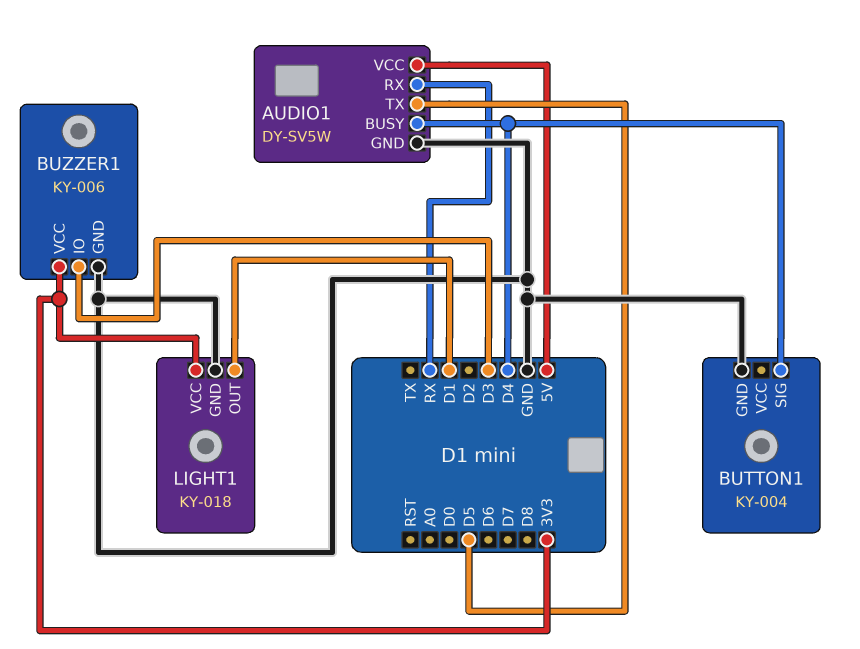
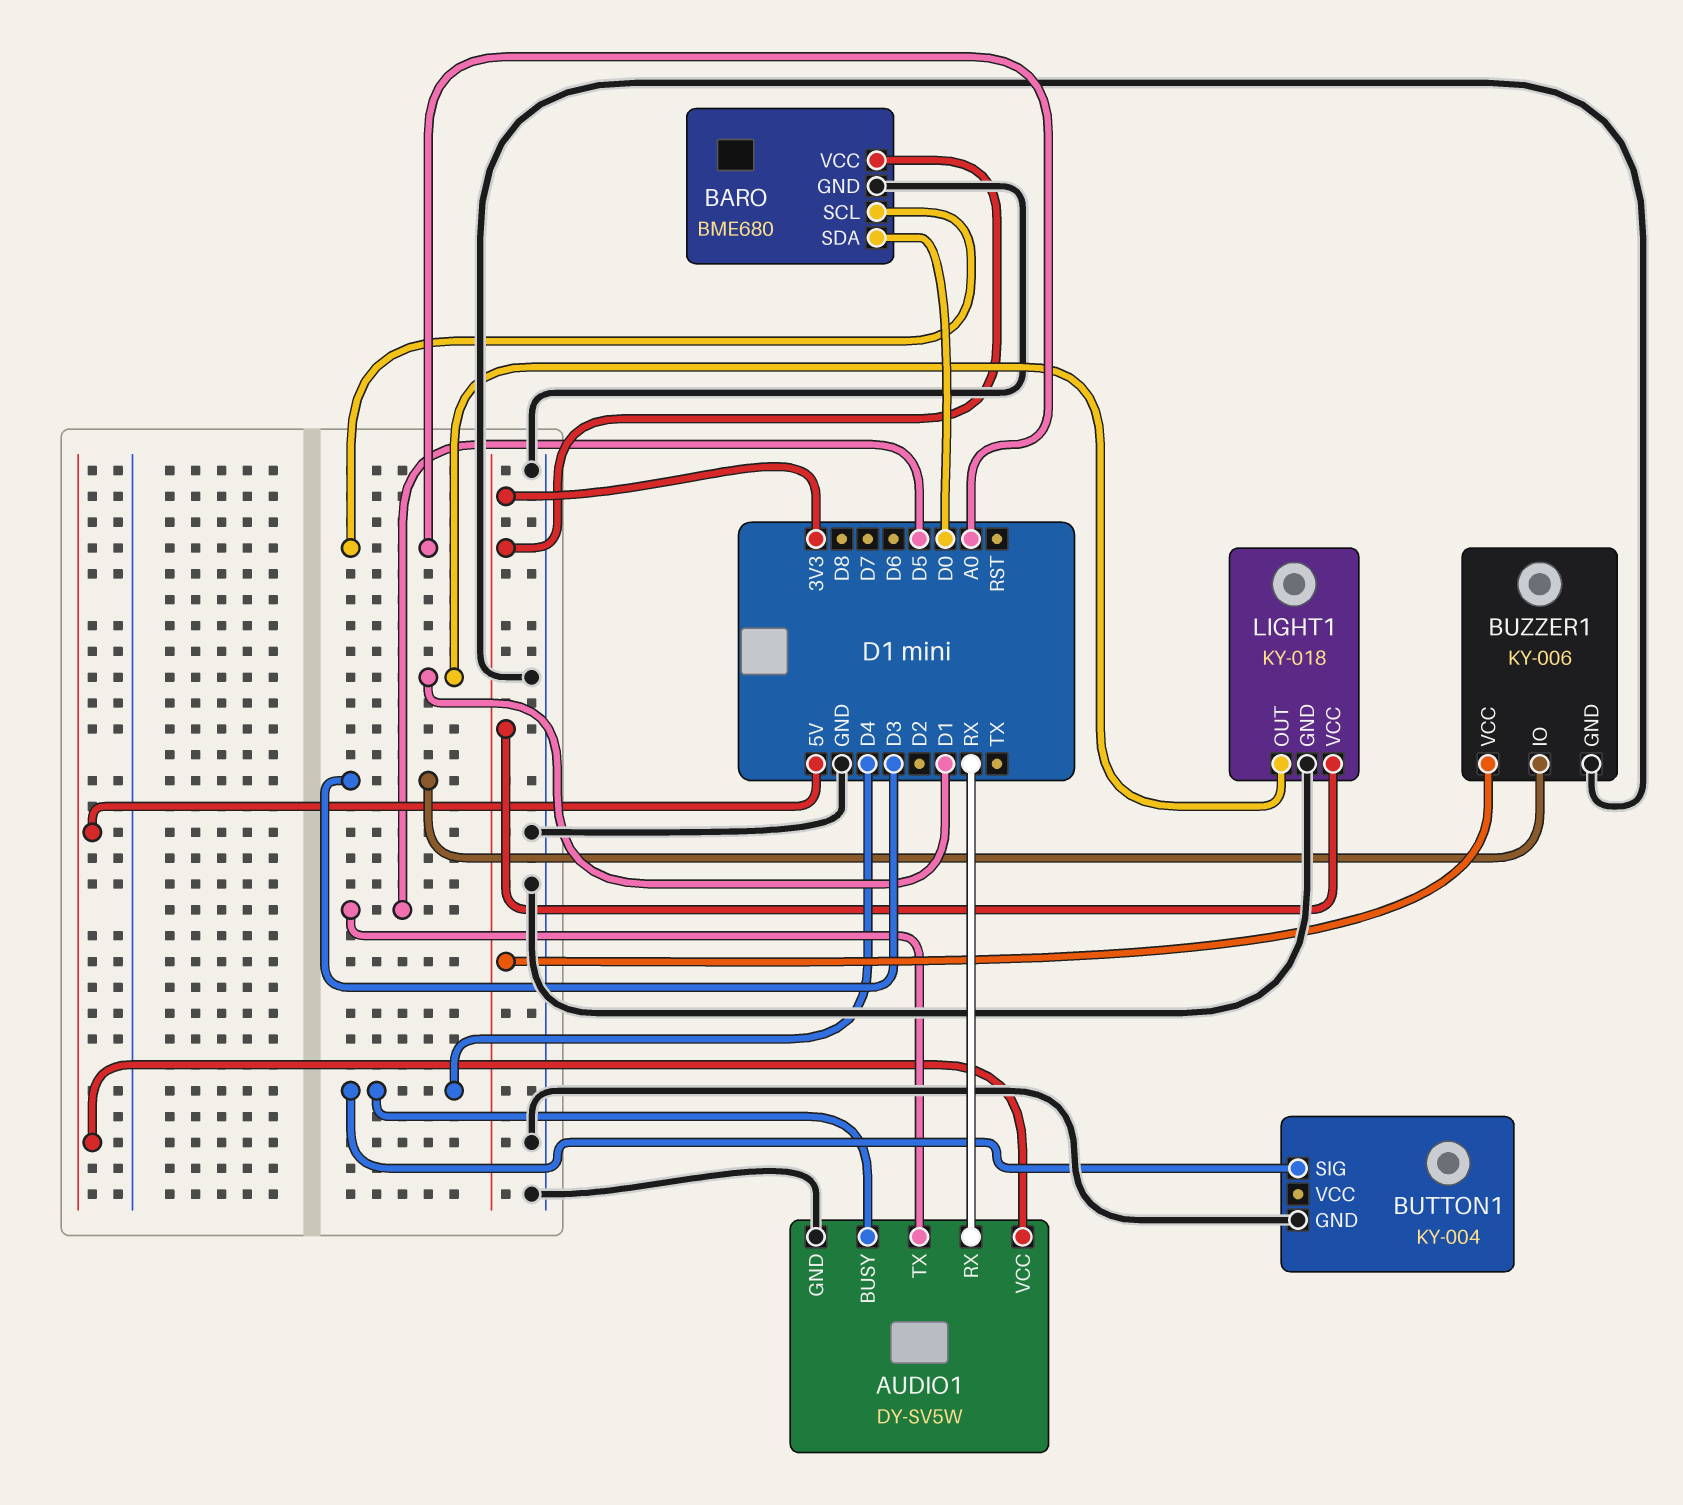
BARO: none -> BME680
BARO pin GND: none -> GND
BARO pin SCL: none -> A0
BARO pin SDA: none -> D0
BARO pin VCC: none -> 3V3

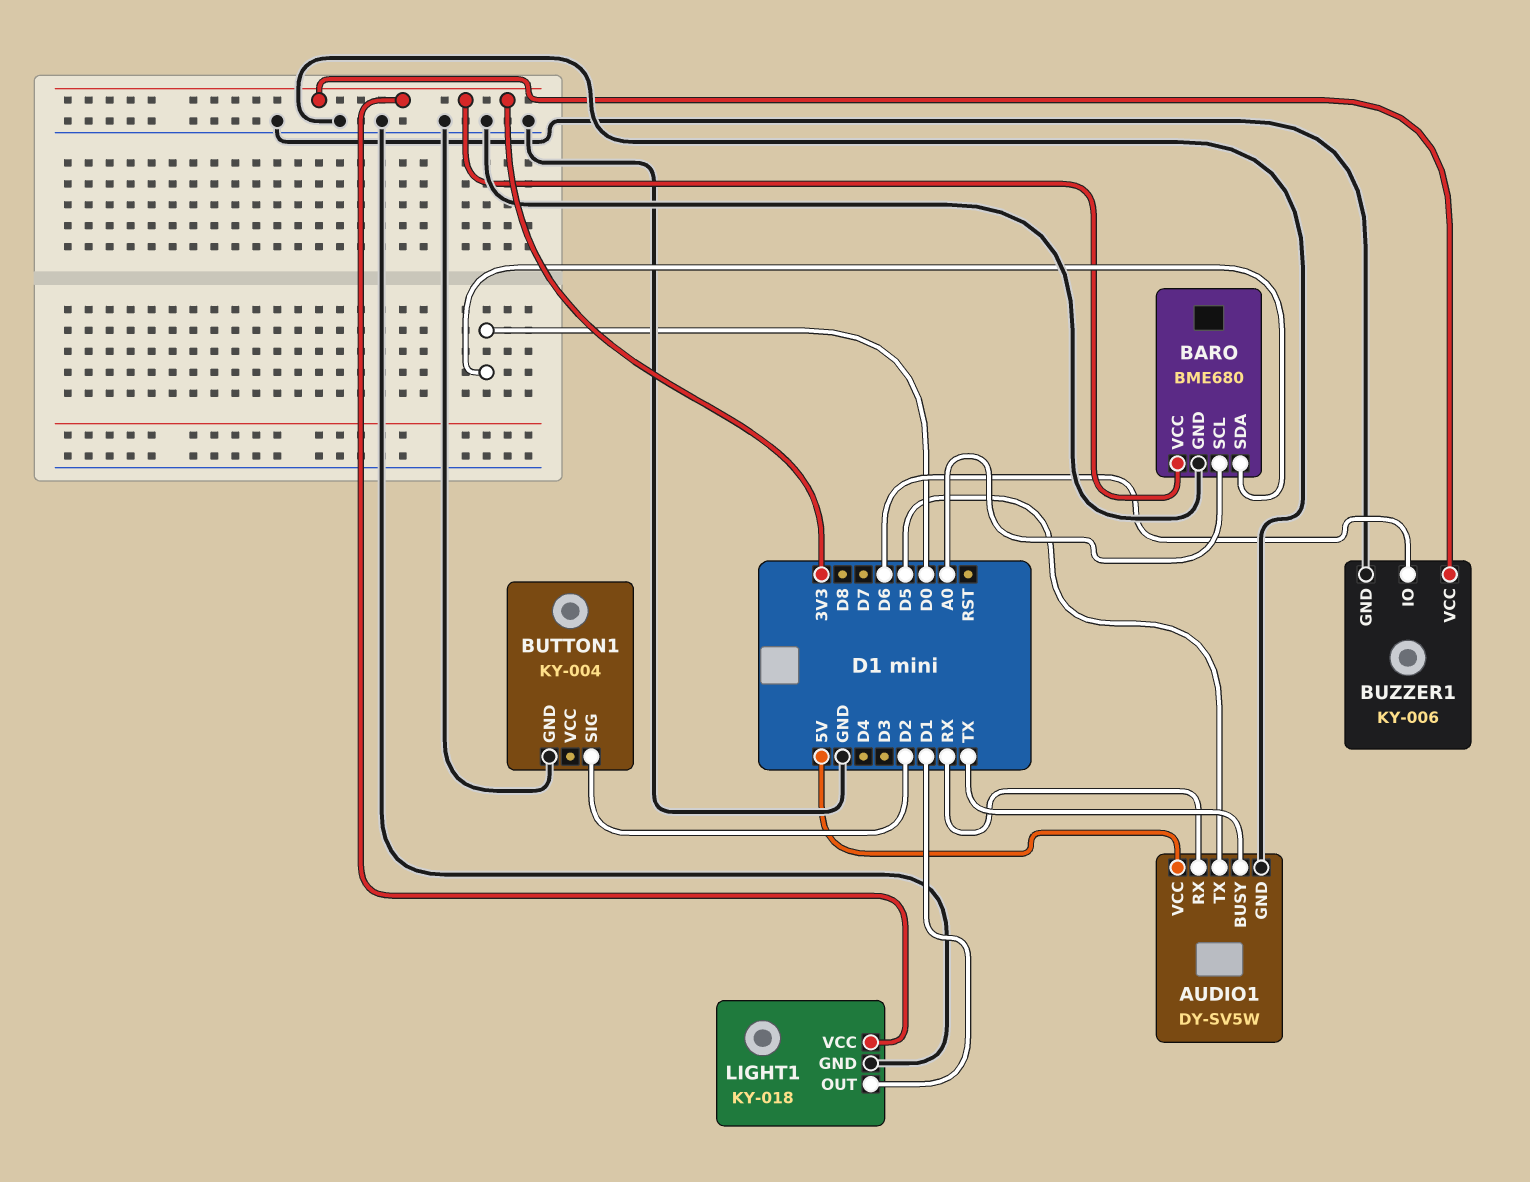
AUDIO1 pin BUSY: D4 -> TX
BUTTON1 pin SIG: D4 -> D2
BUZZER1 pin IO: D3 -> D6

